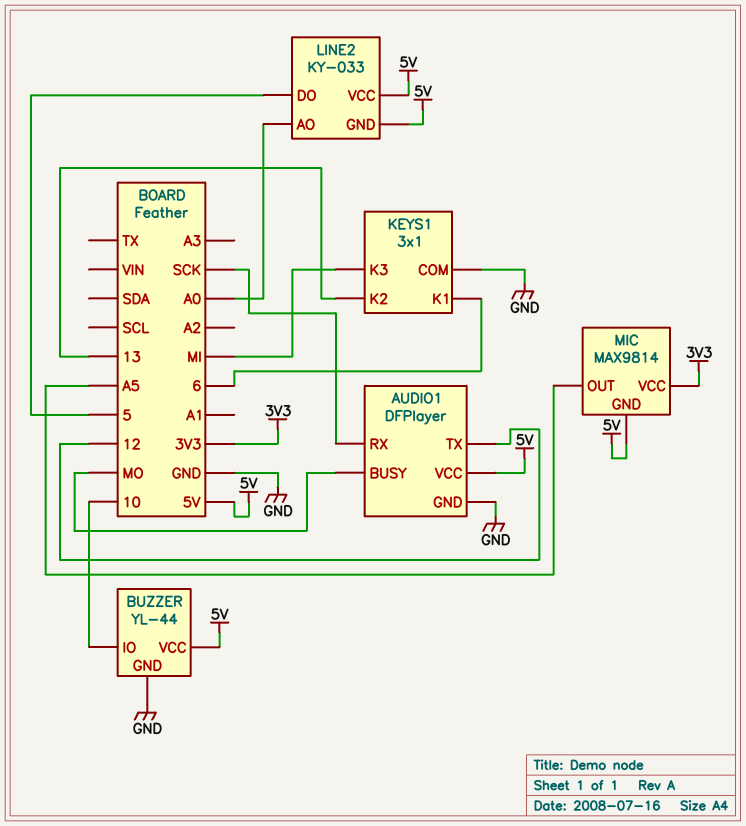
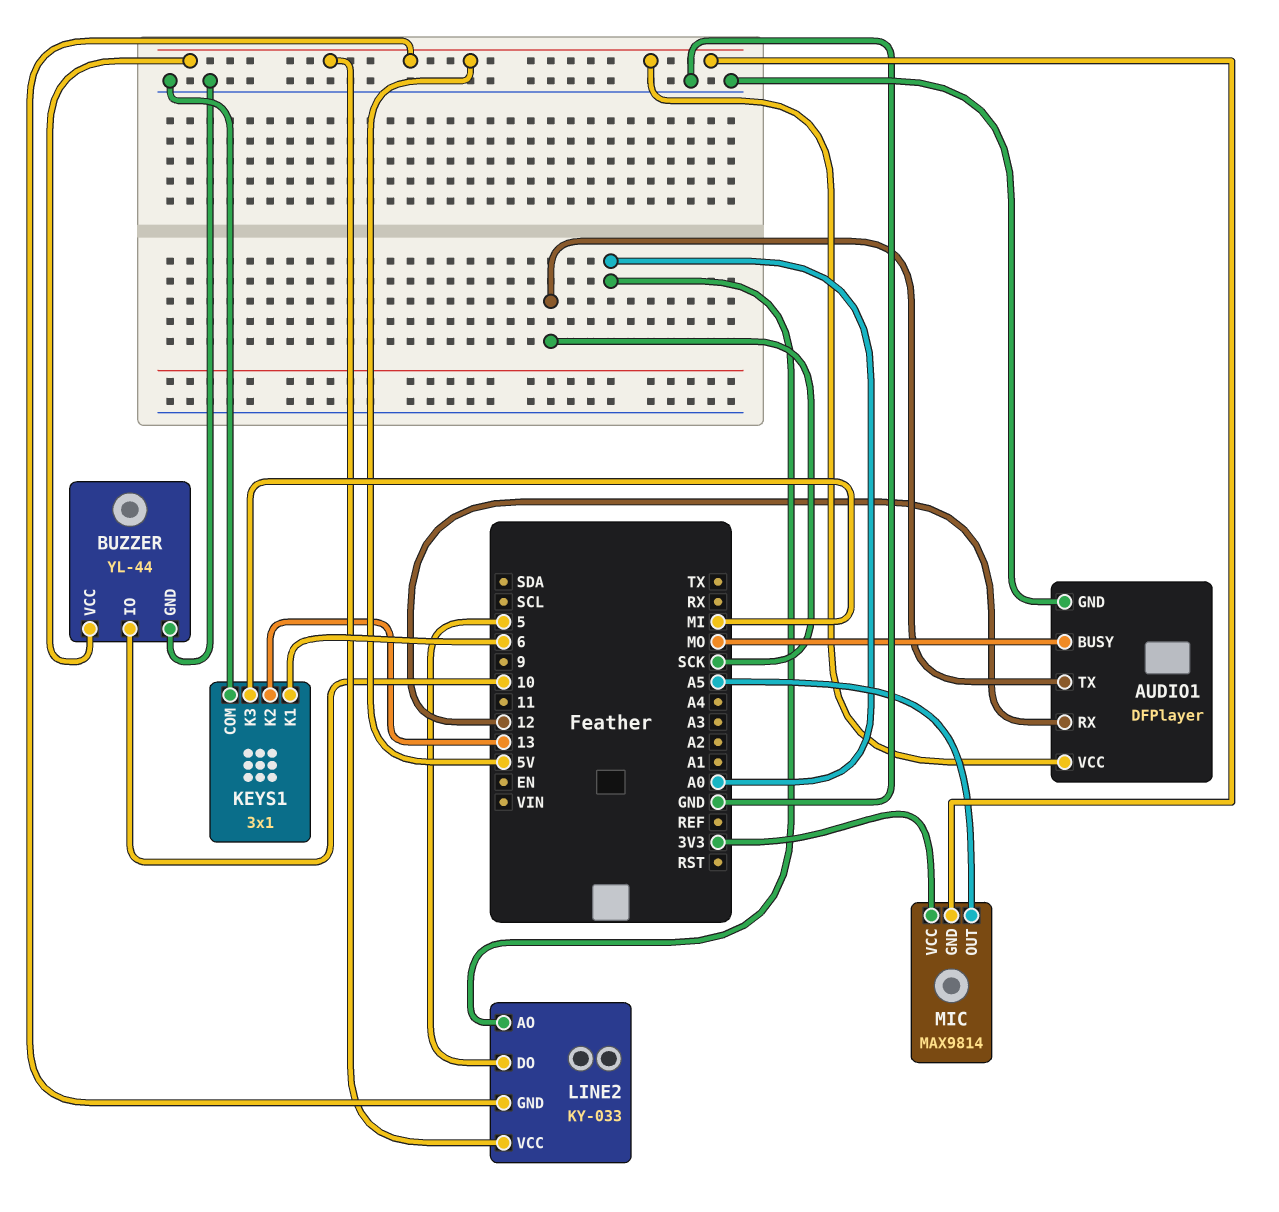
AUDIO1 pin RX: SCK -> 12
AUDIO1 pin TX: 12 -> SCK

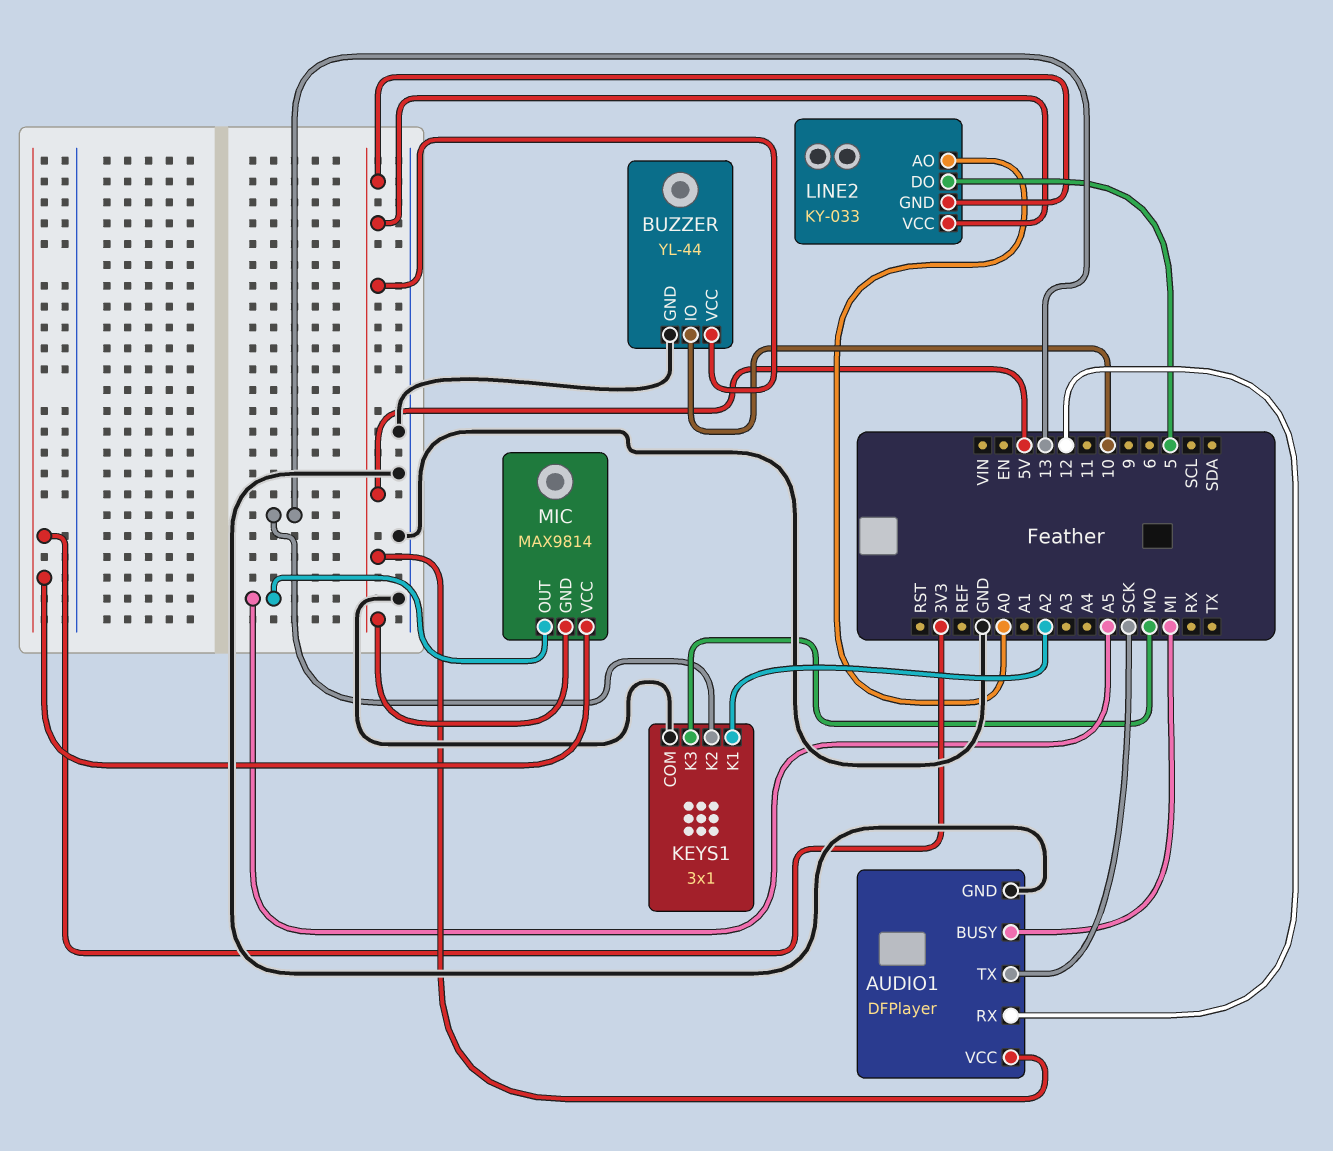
AUDIO1 pin BUSY: MO -> MI
KEYS1 pin K1: 6 -> A2
KEYS1 pin K3: MI -> MO

